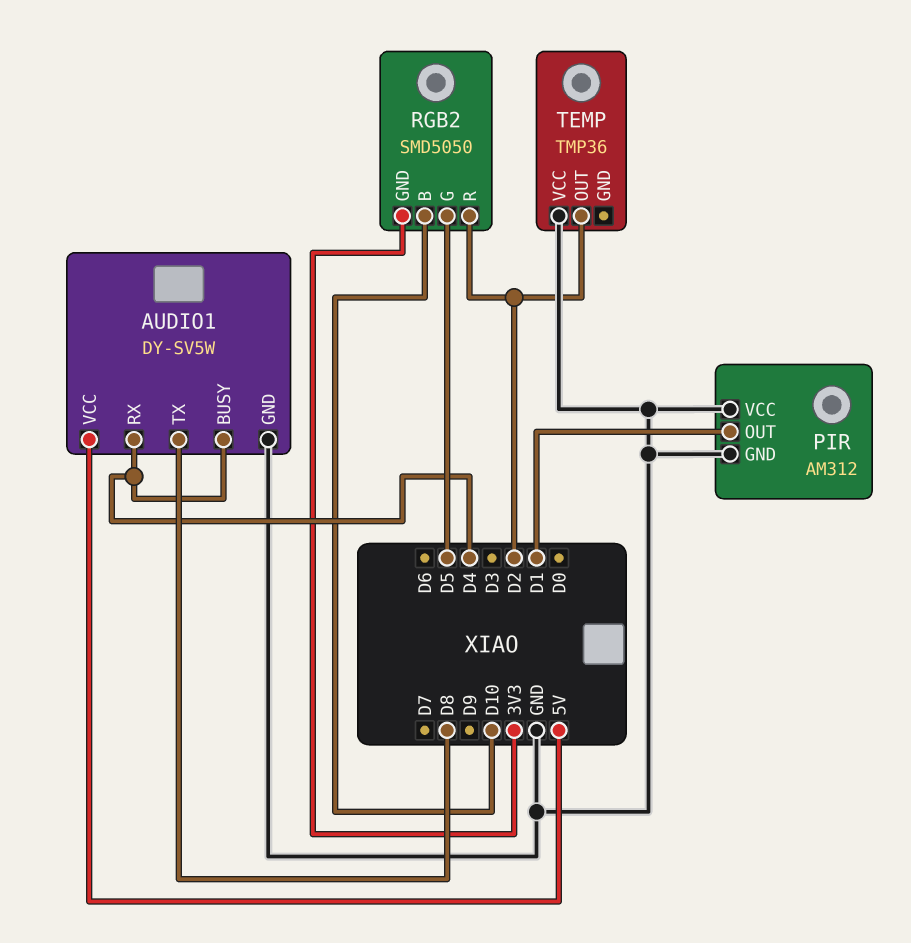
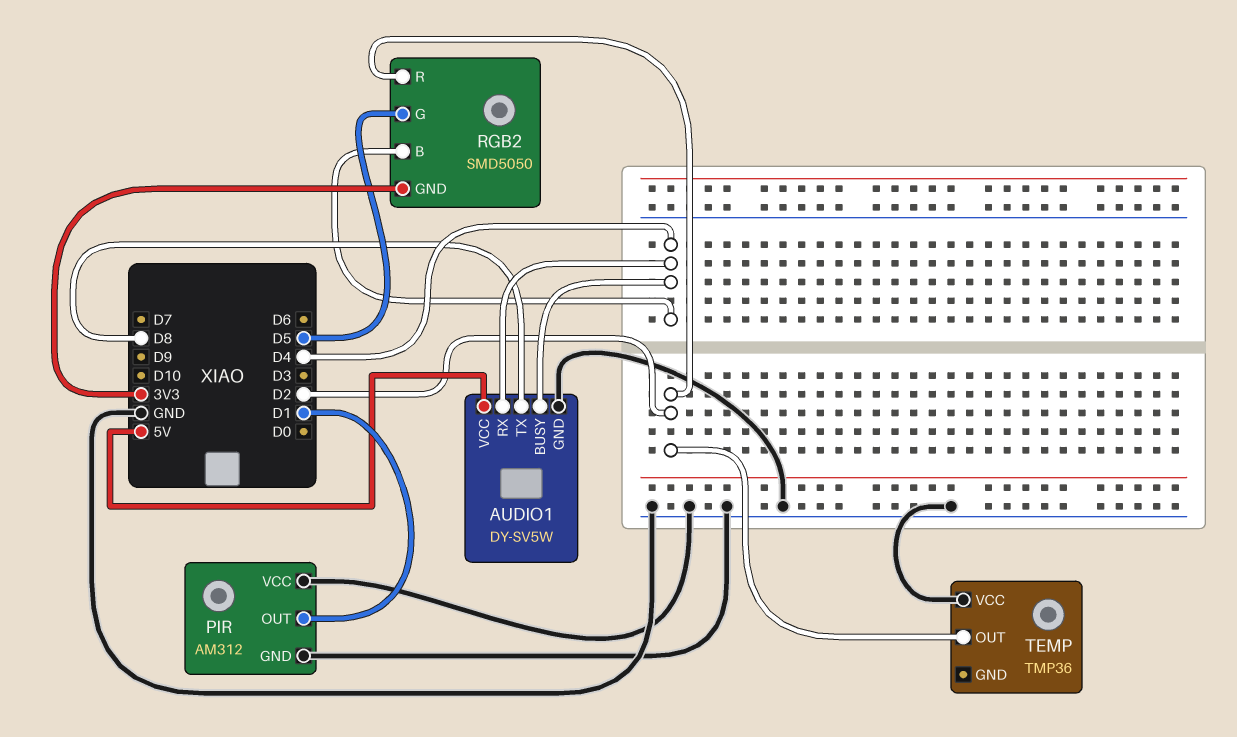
RGB2 pin B: D10 -> D4

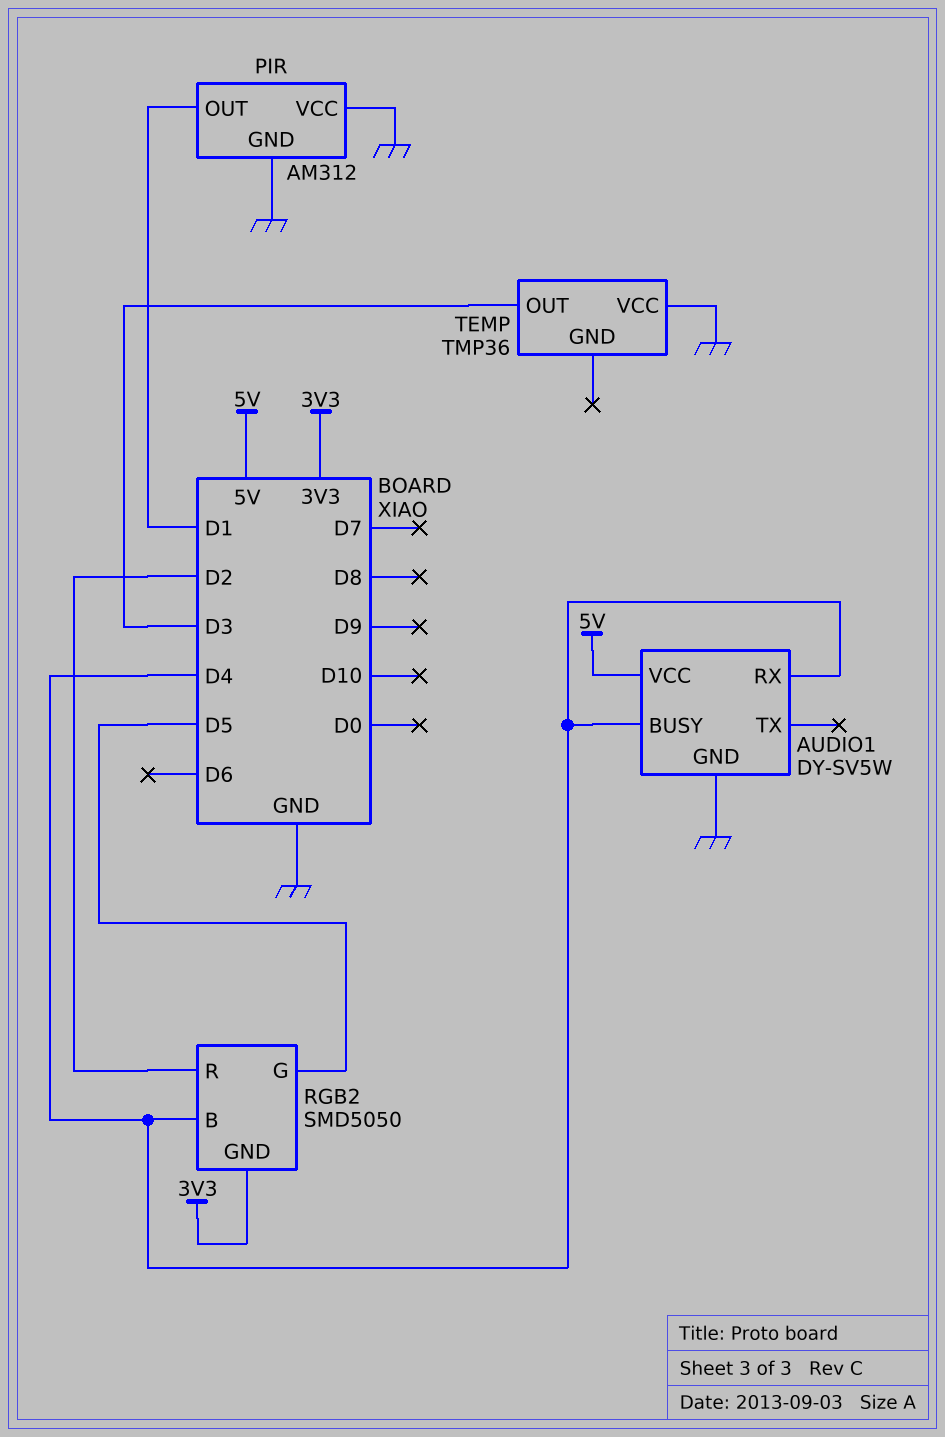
AUDIO1 pin TX: D8 -> none
TEMP pin OUT: D2 -> D3

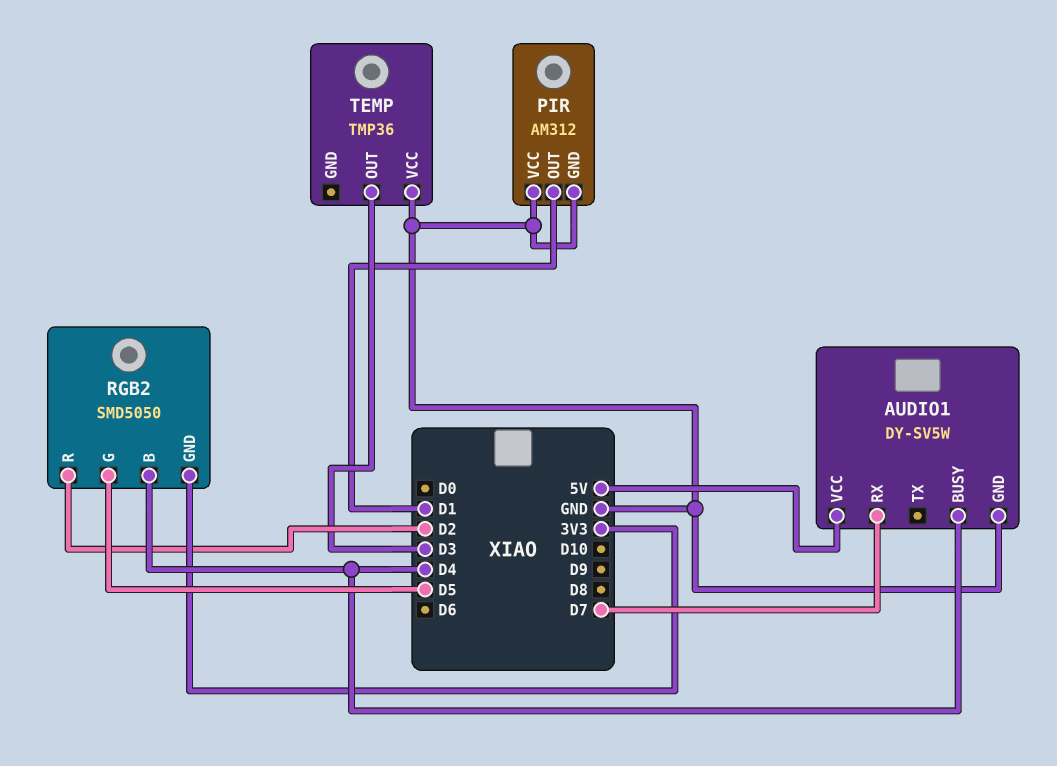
AUDIO1 pin RX: D4 -> D7

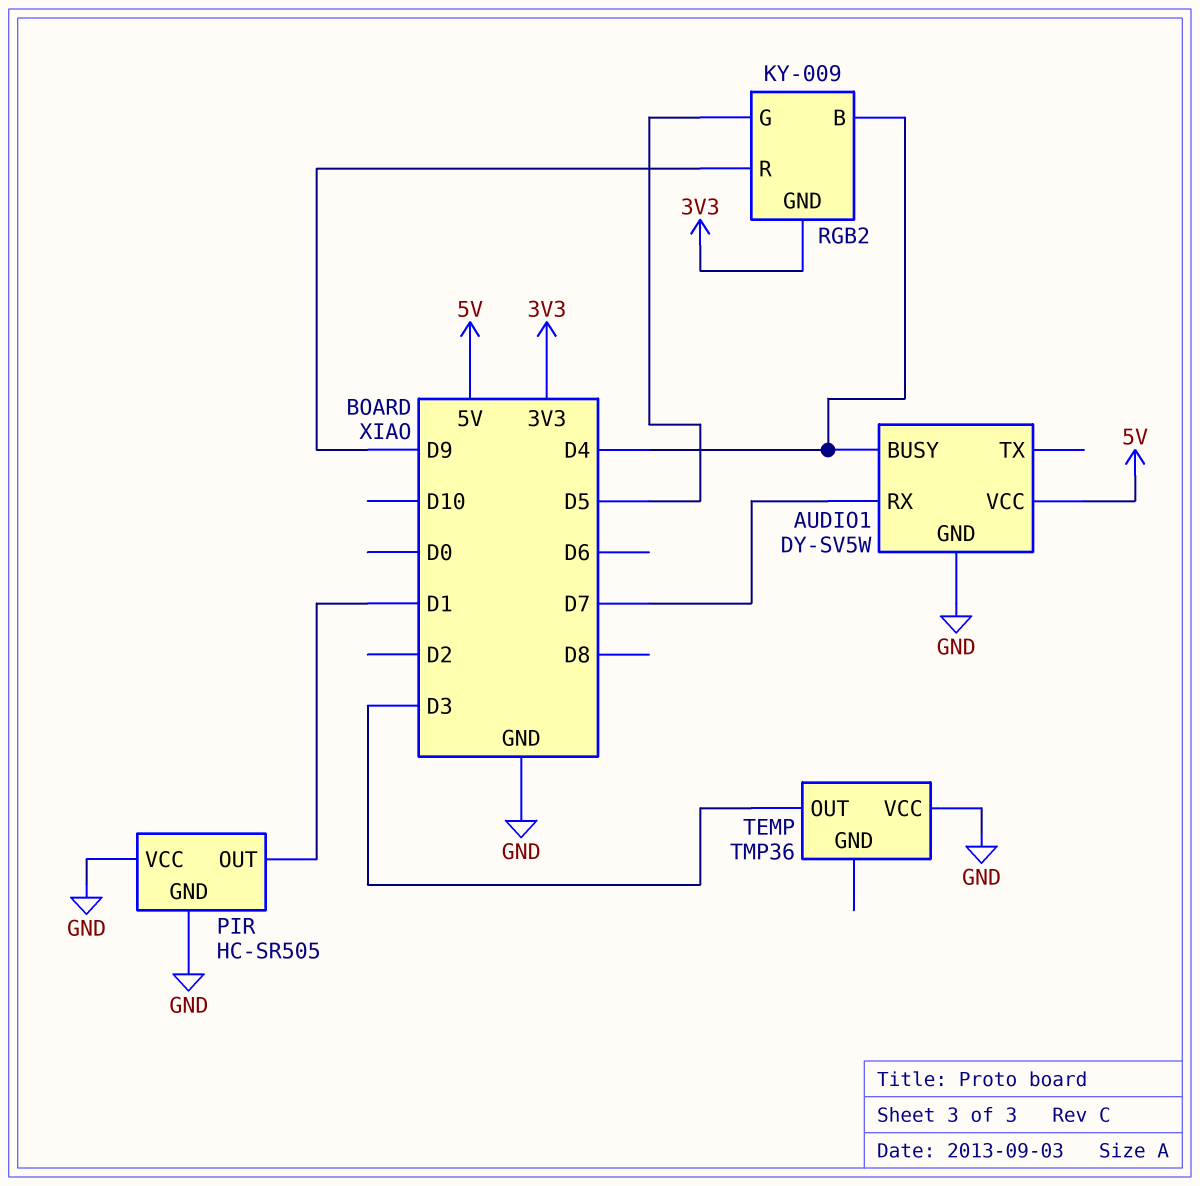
PIR: AM312 -> HC-SR505
RGB2: SMD5050 -> KY-009
RGB2 pin R: D2 -> D9

